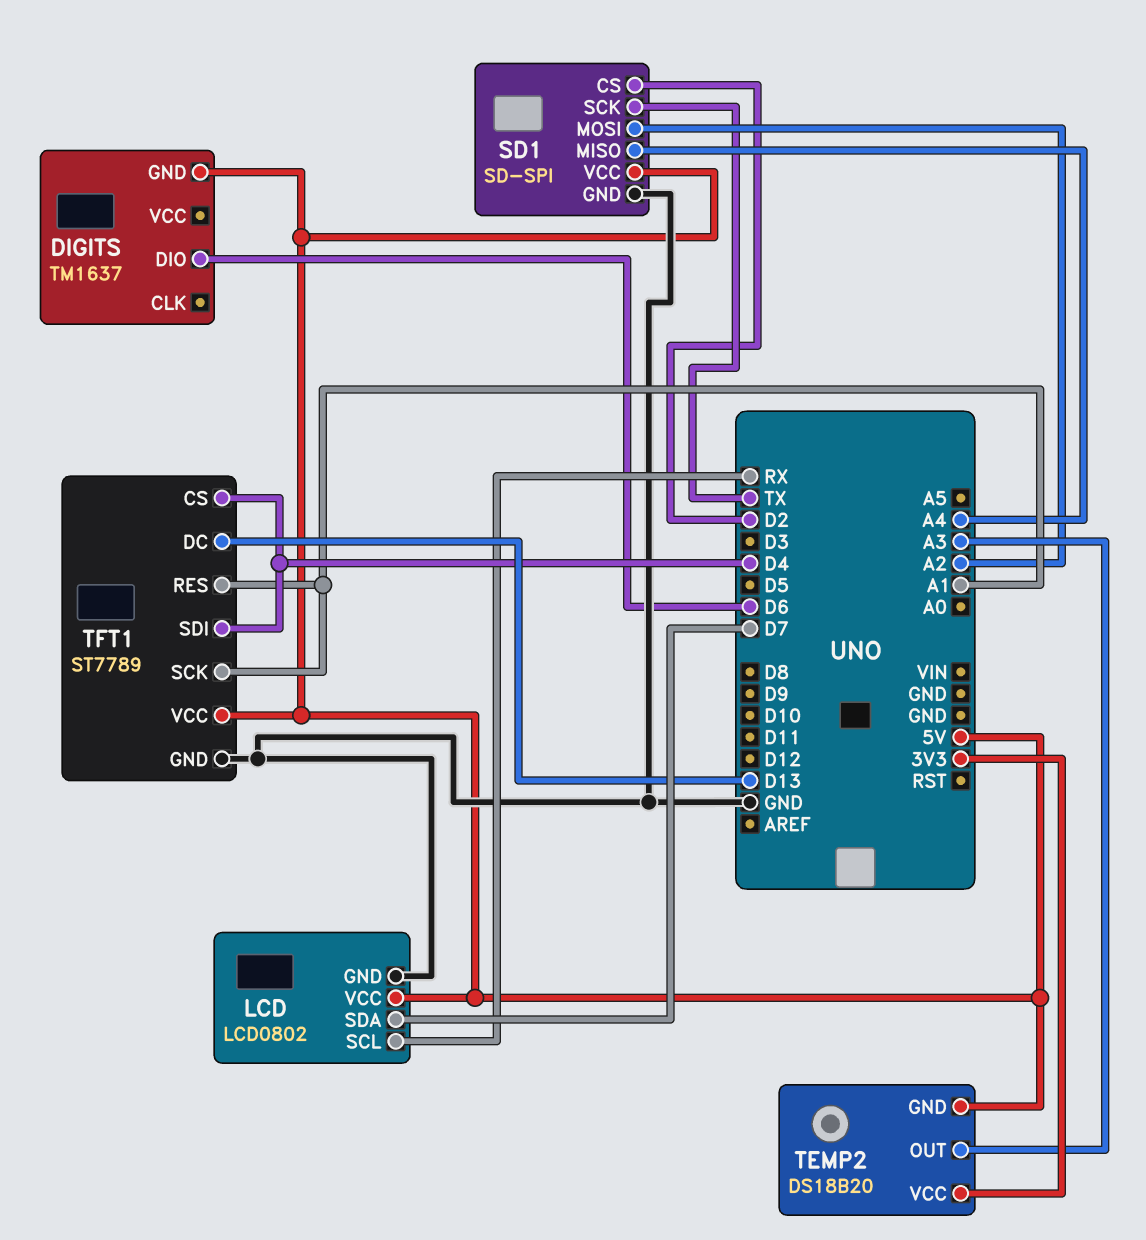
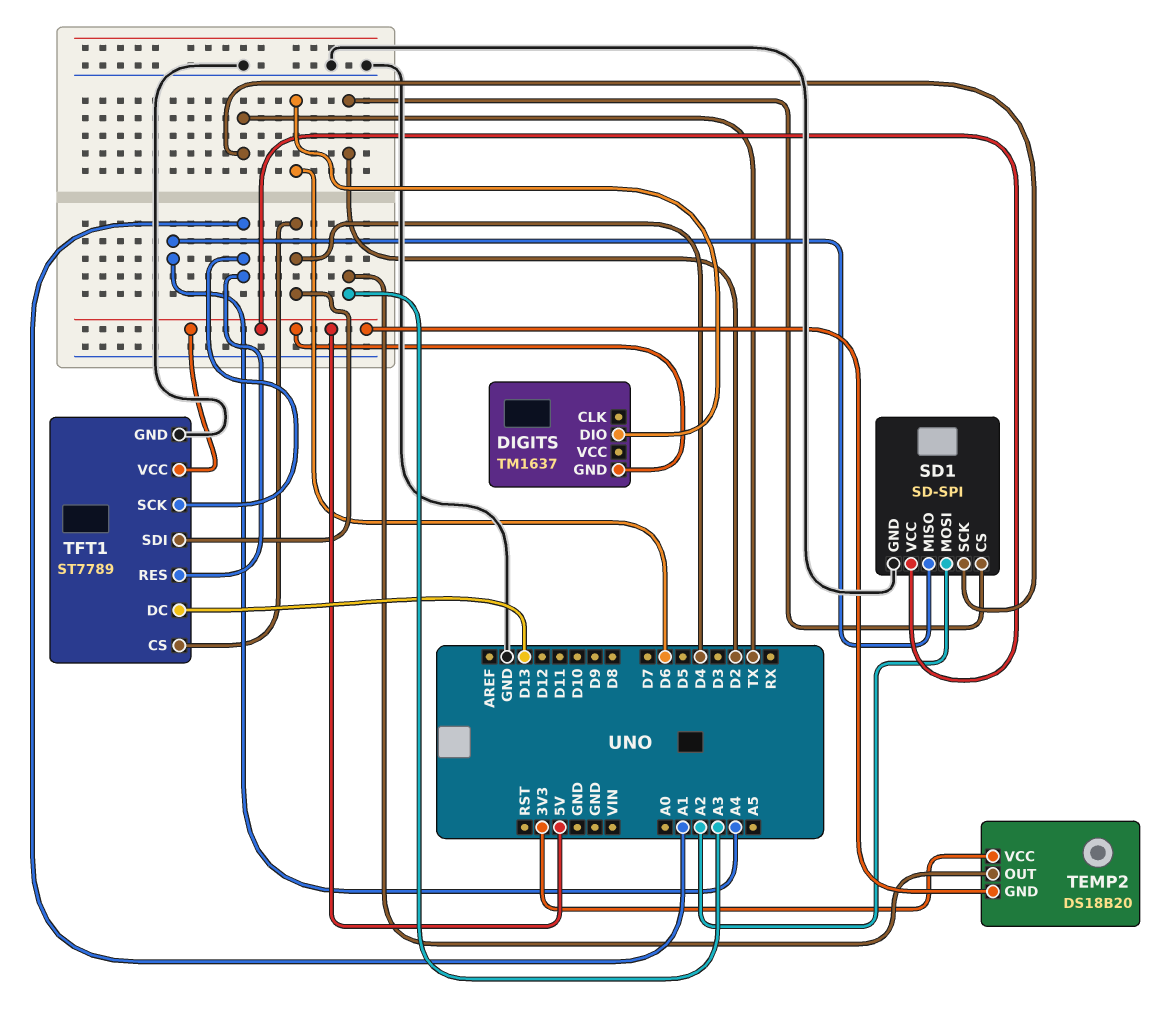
LCD: LCD0802 -> none
LCD pin GND: GND -> none
LCD pin SCL: RX -> none
LCD pin SDA: D7 -> none
LCD pin VCC: 5V -> none

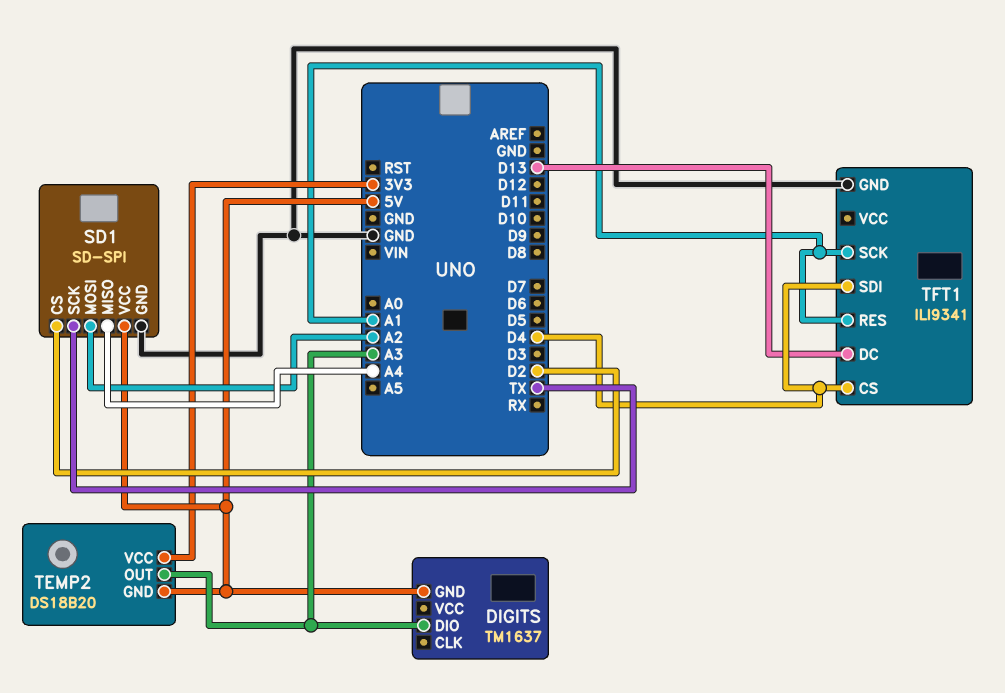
DIGITS pin DIO: D6 -> A3
TFT1: ST7789 -> ILI9341
TFT1 pin VCC: 5V -> none

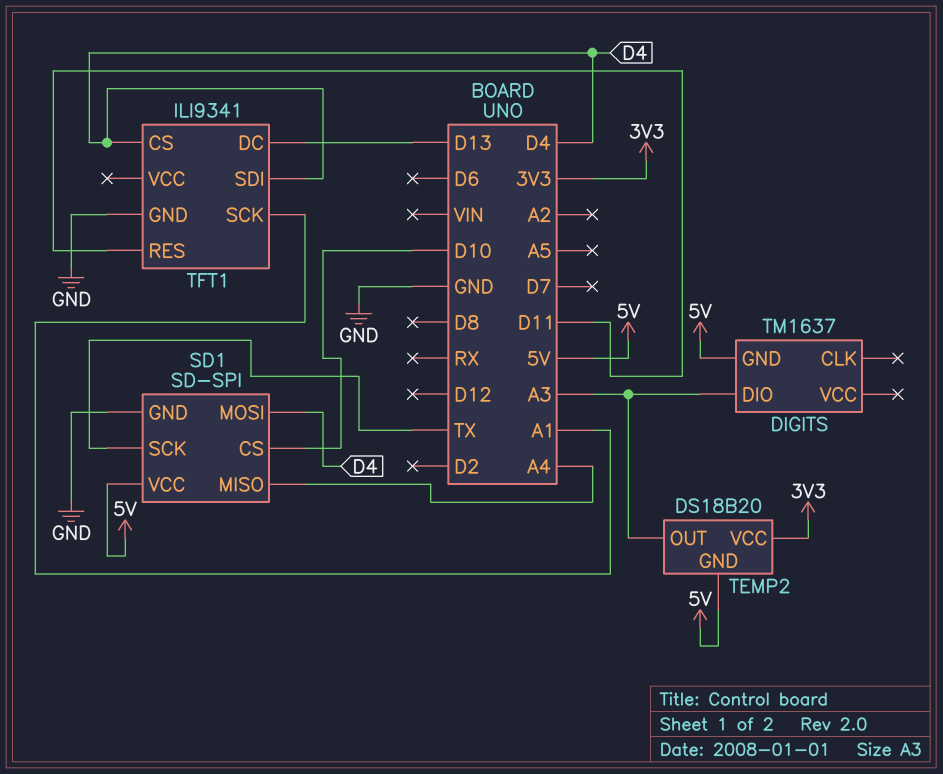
SD1 pin CS: D2 -> D10
SD1 pin MOSI: A2 -> D4
TFT1 pin RES: A1 -> D11

